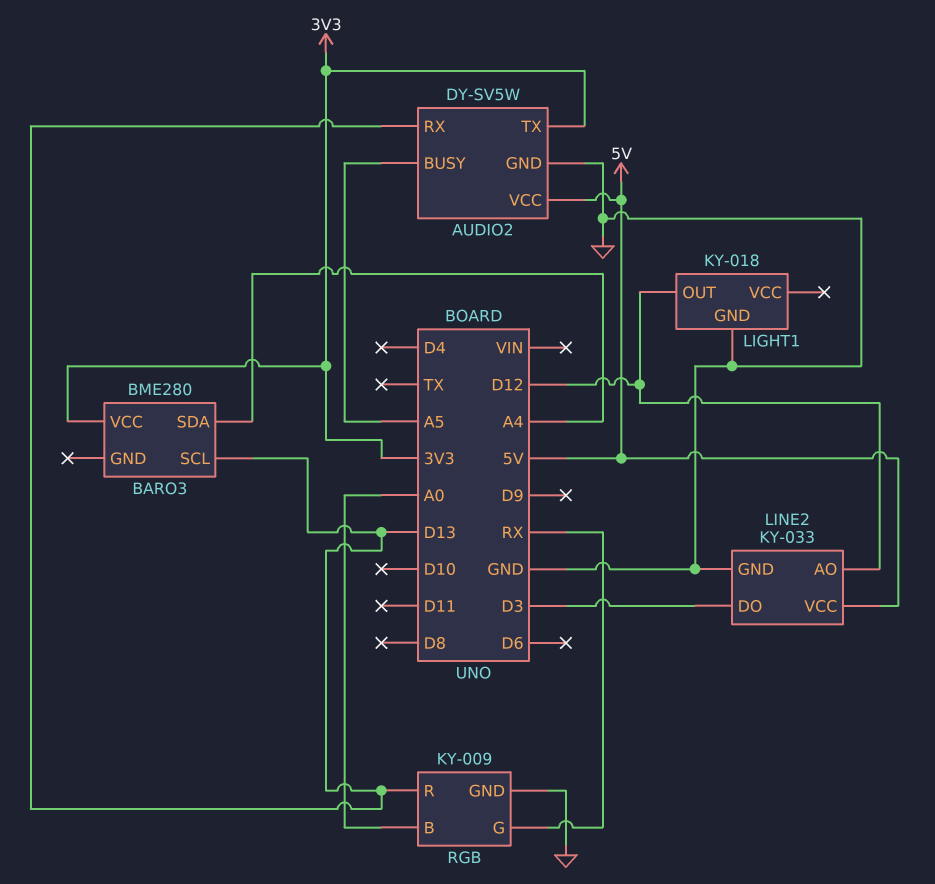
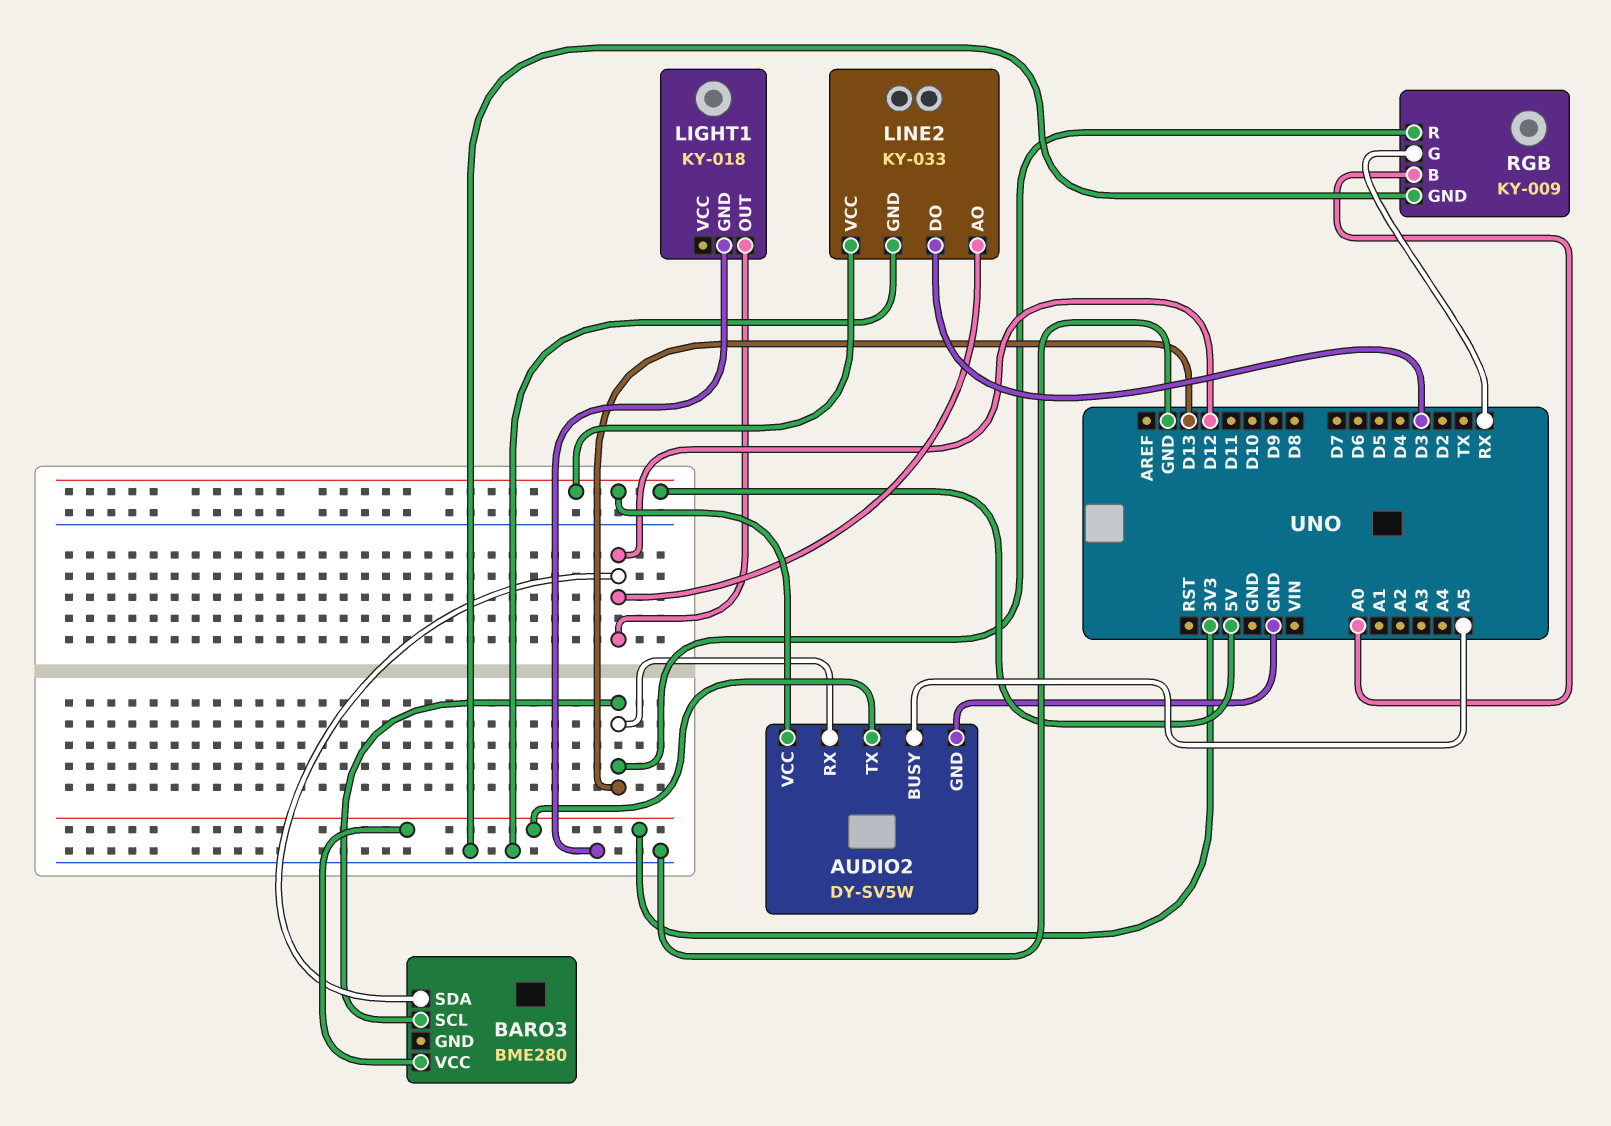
BARO3 pin SDA: A4 -> D12

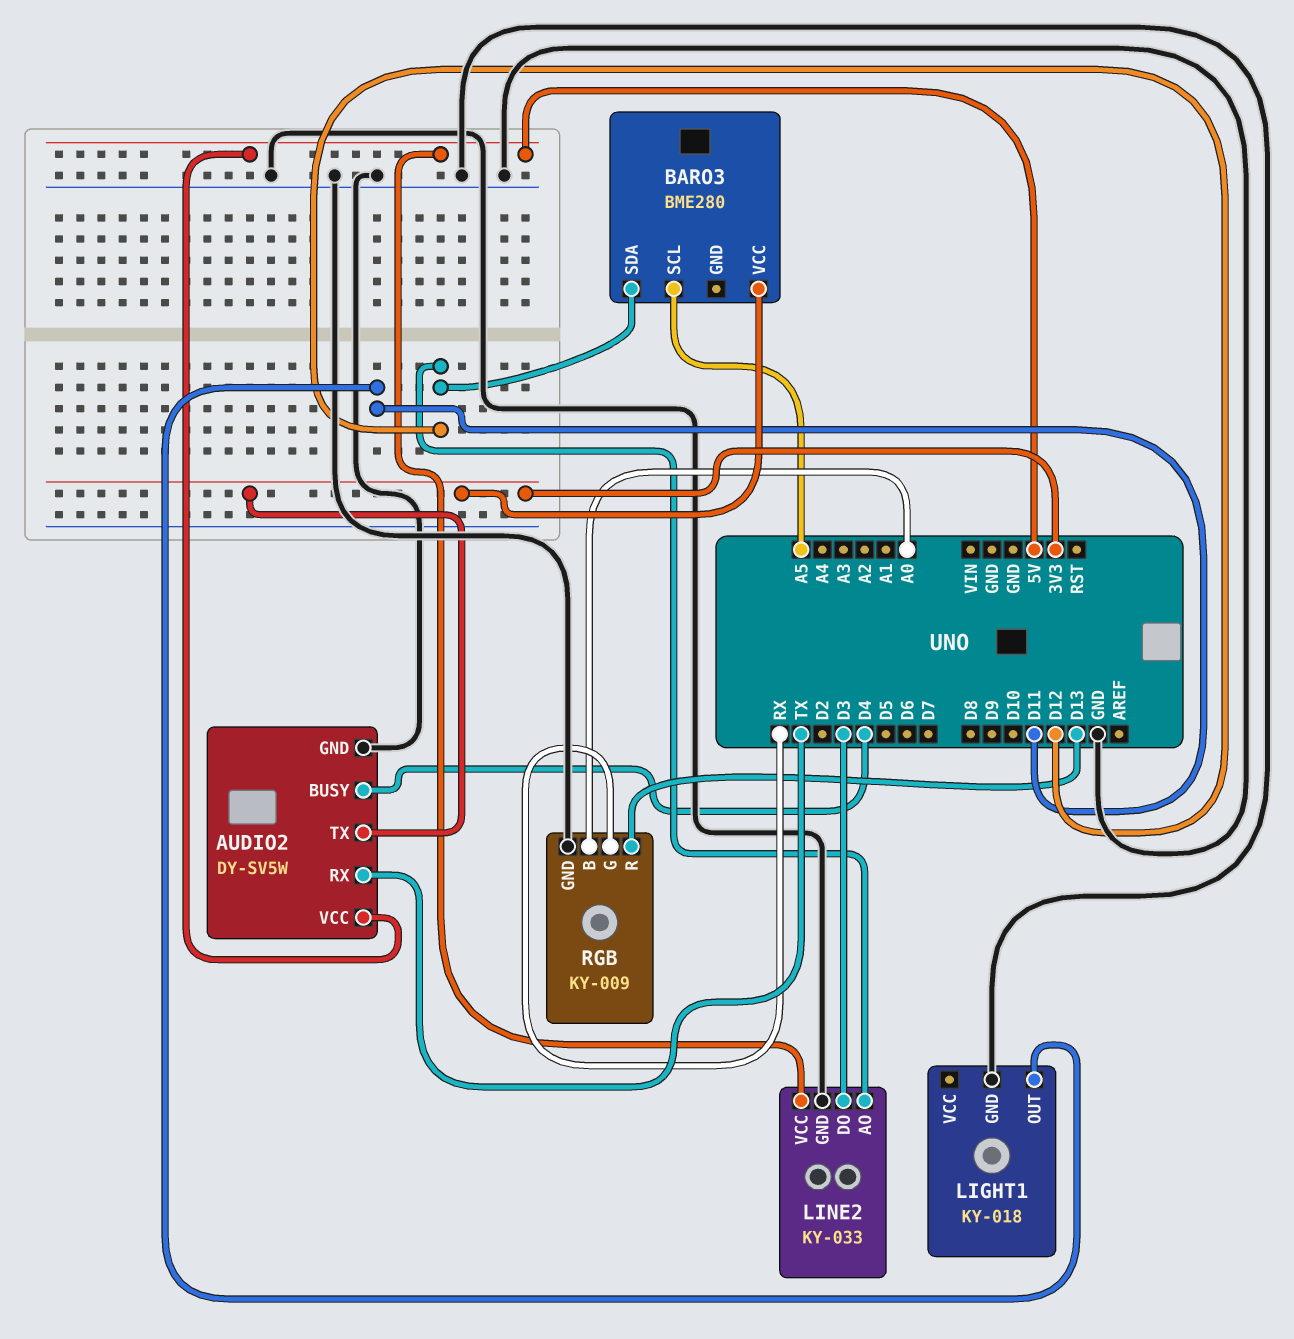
AUDIO2 pin BUSY: A5 -> D4
AUDIO2 pin RX: D13 -> TX
BARO3 pin SCL: D13 -> A5
LIGHT1 pin OUT: D12 -> D11

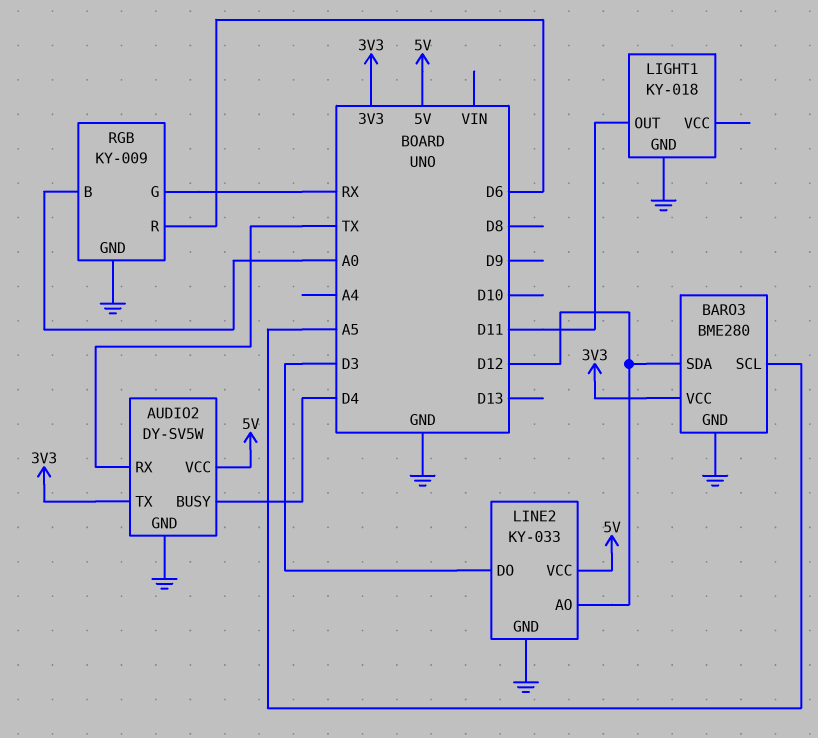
BARO3 pin GND: none -> GND
RGB pin R: D13 -> D6

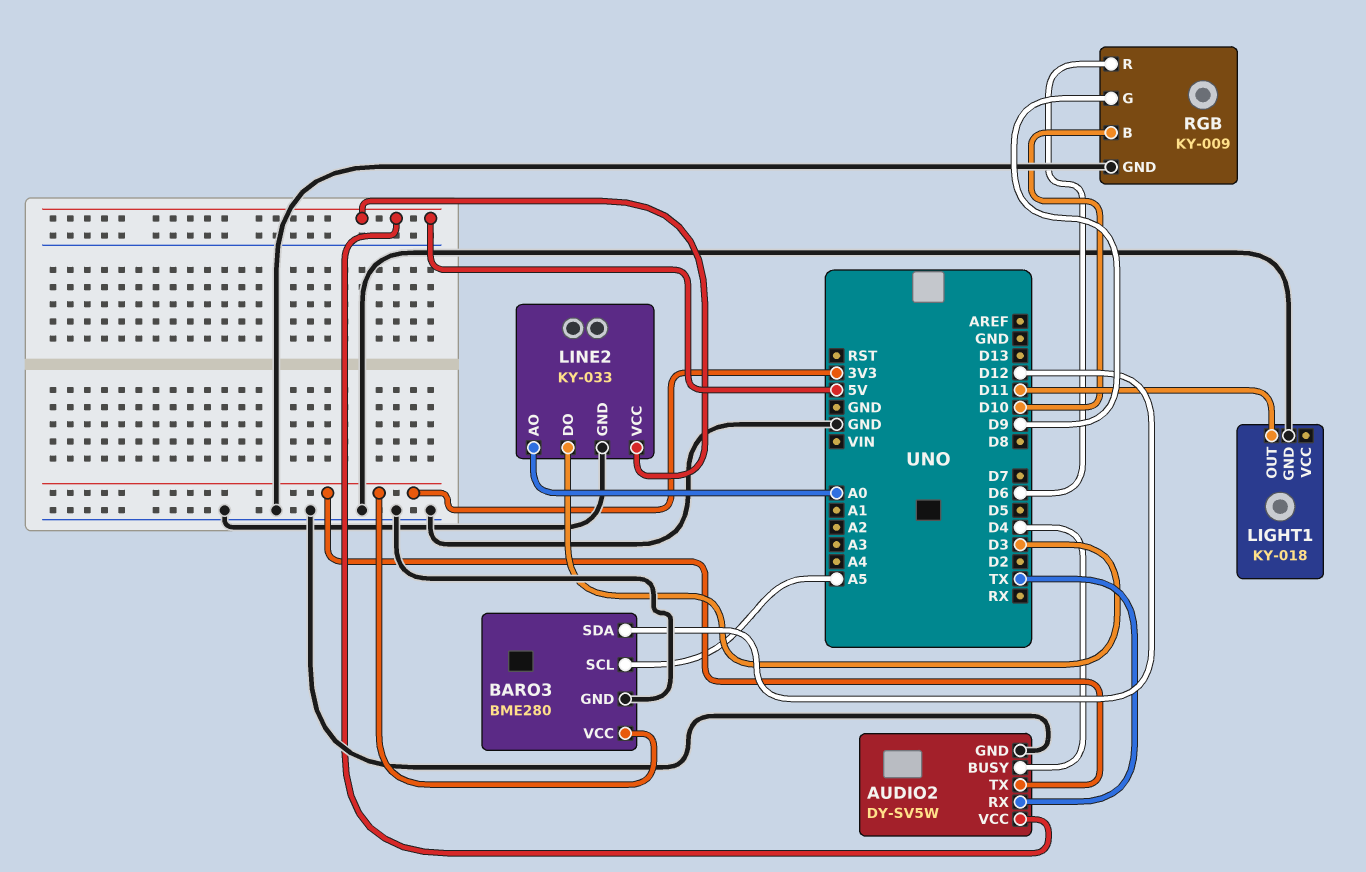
LINE2 pin AO: D12 -> A0
RGB pin B: A0 -> D10
RGB pin G: RX -> D9

